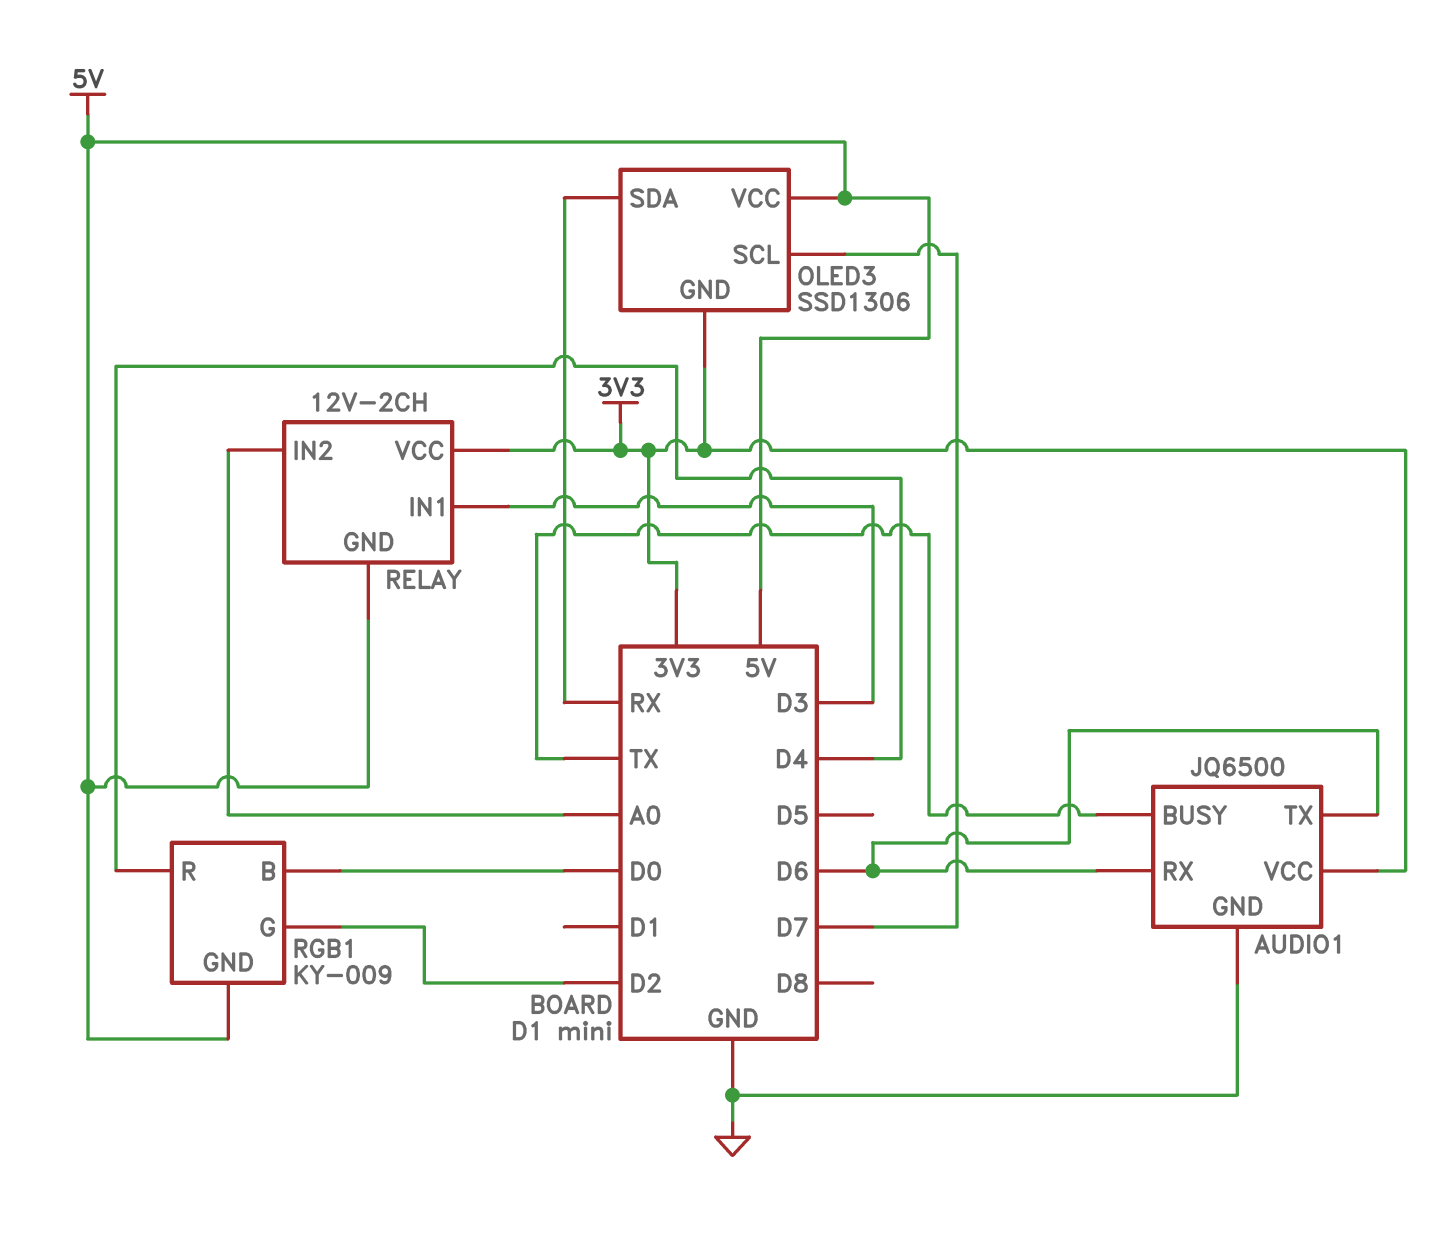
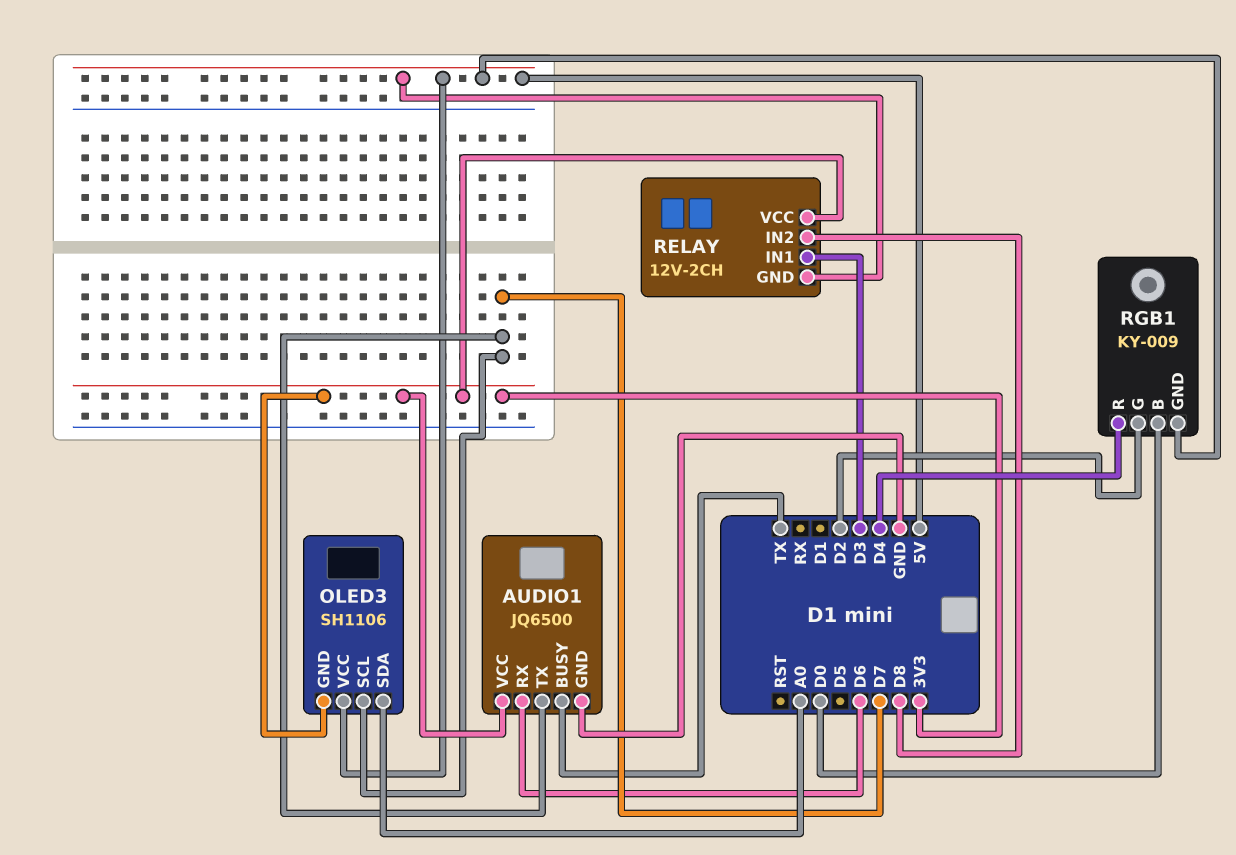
AUDIO1 pin TX: D6 -> D7
OLED3: SSD1306 -> SH1106
OLED3 pin SDA: RX -> A0
RELAY pin IN2: A0 -> D8

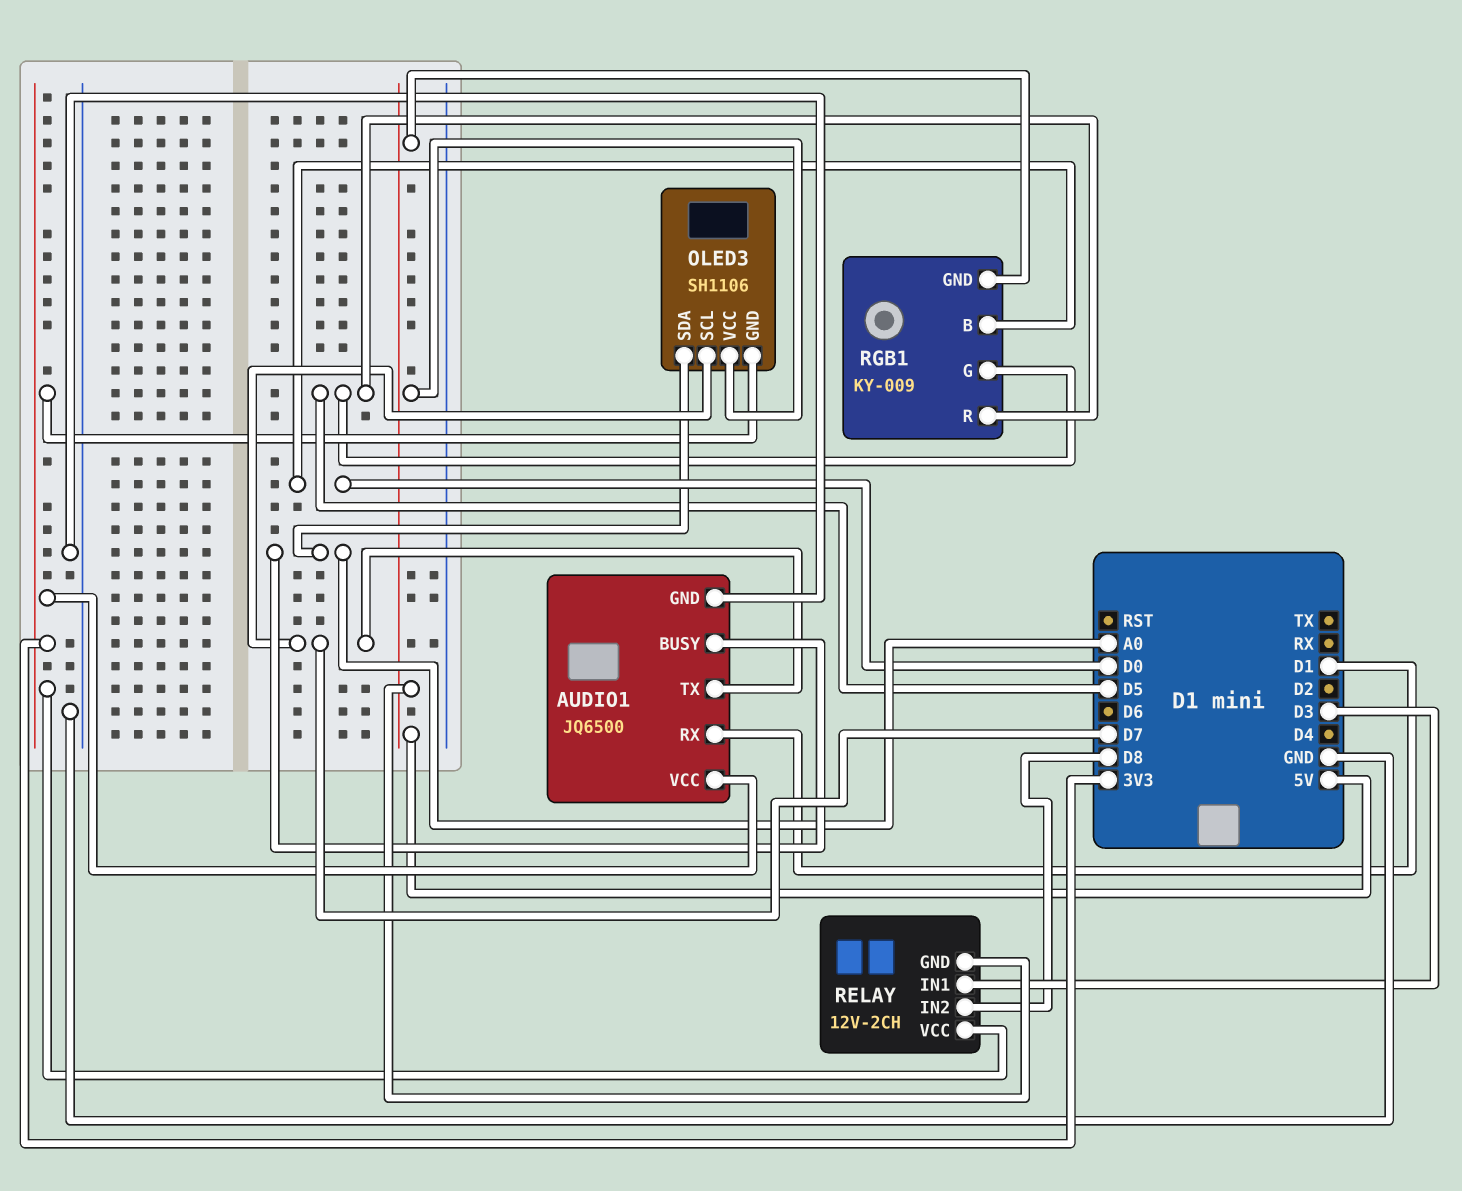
AUDIO1 pin BUSY: TX -> A0
AUDIO1 pin RX: D6 -> D1
RGB1 pin G: D2 -> D5
RGB1 pin R: D4 -> D5

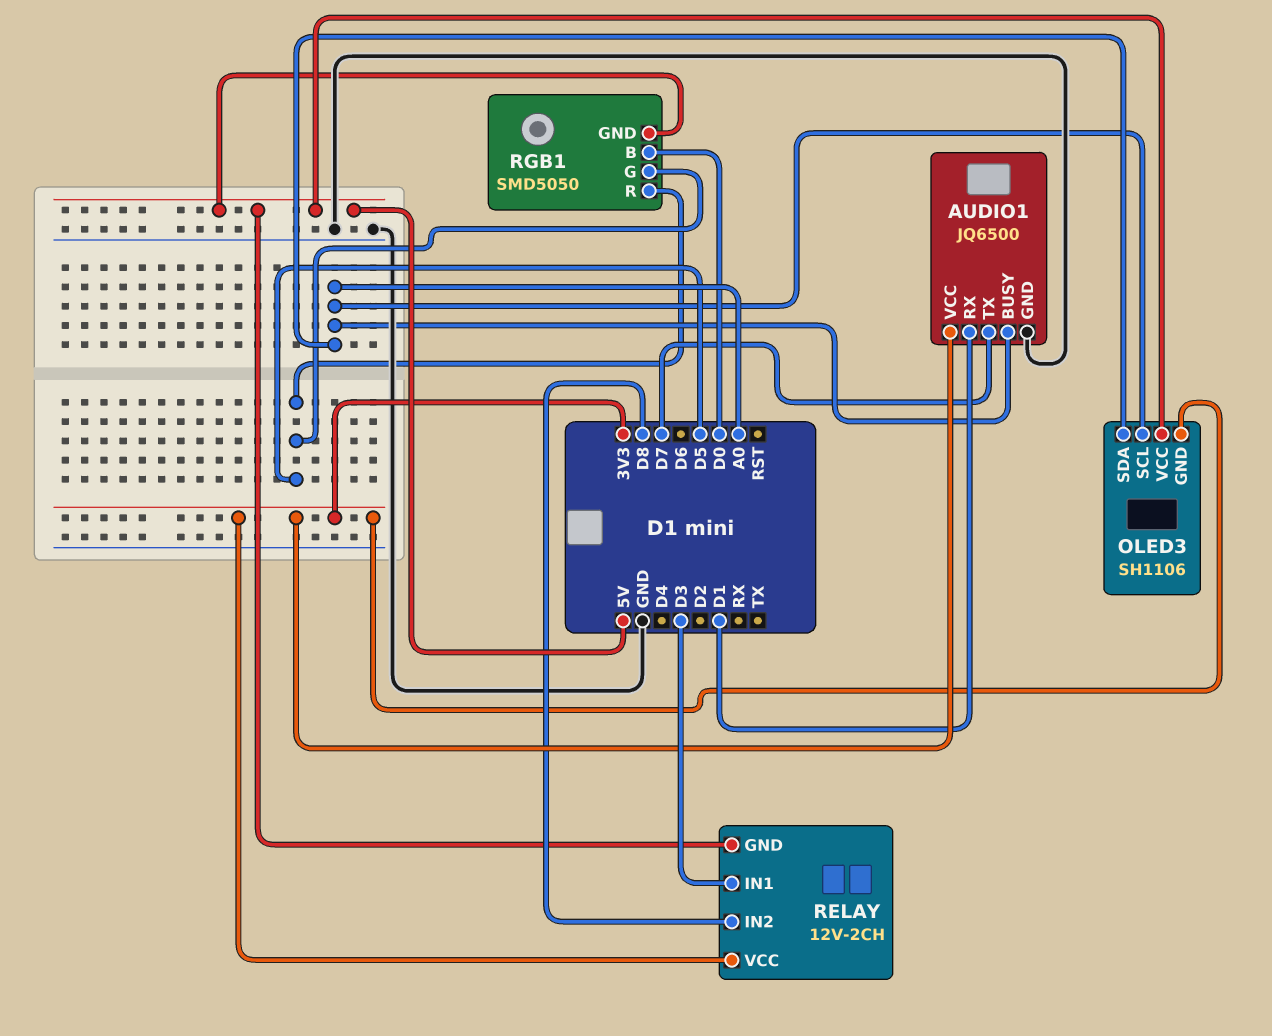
OLED3 pin SCL: D7 -> A0
RGB1: KY-009 -> SMD5050

